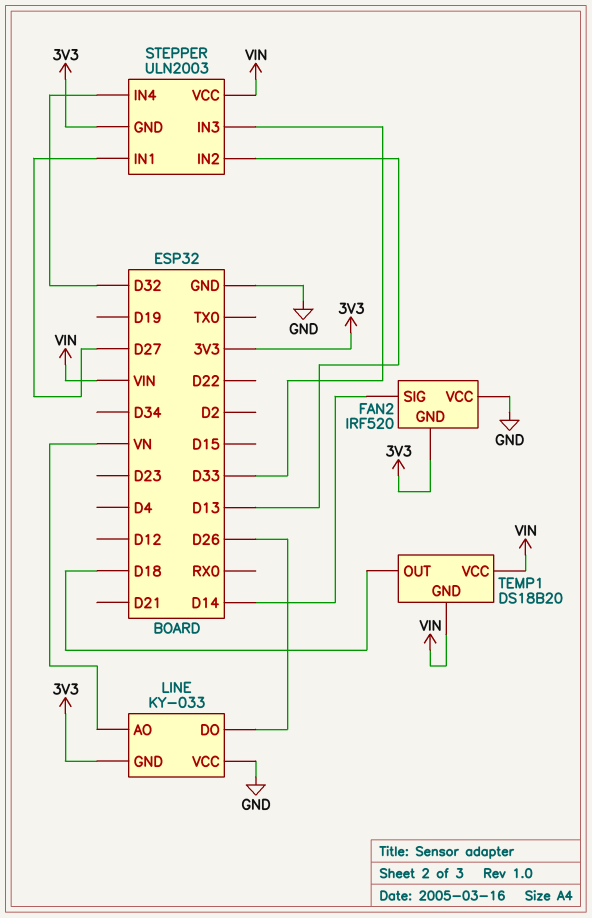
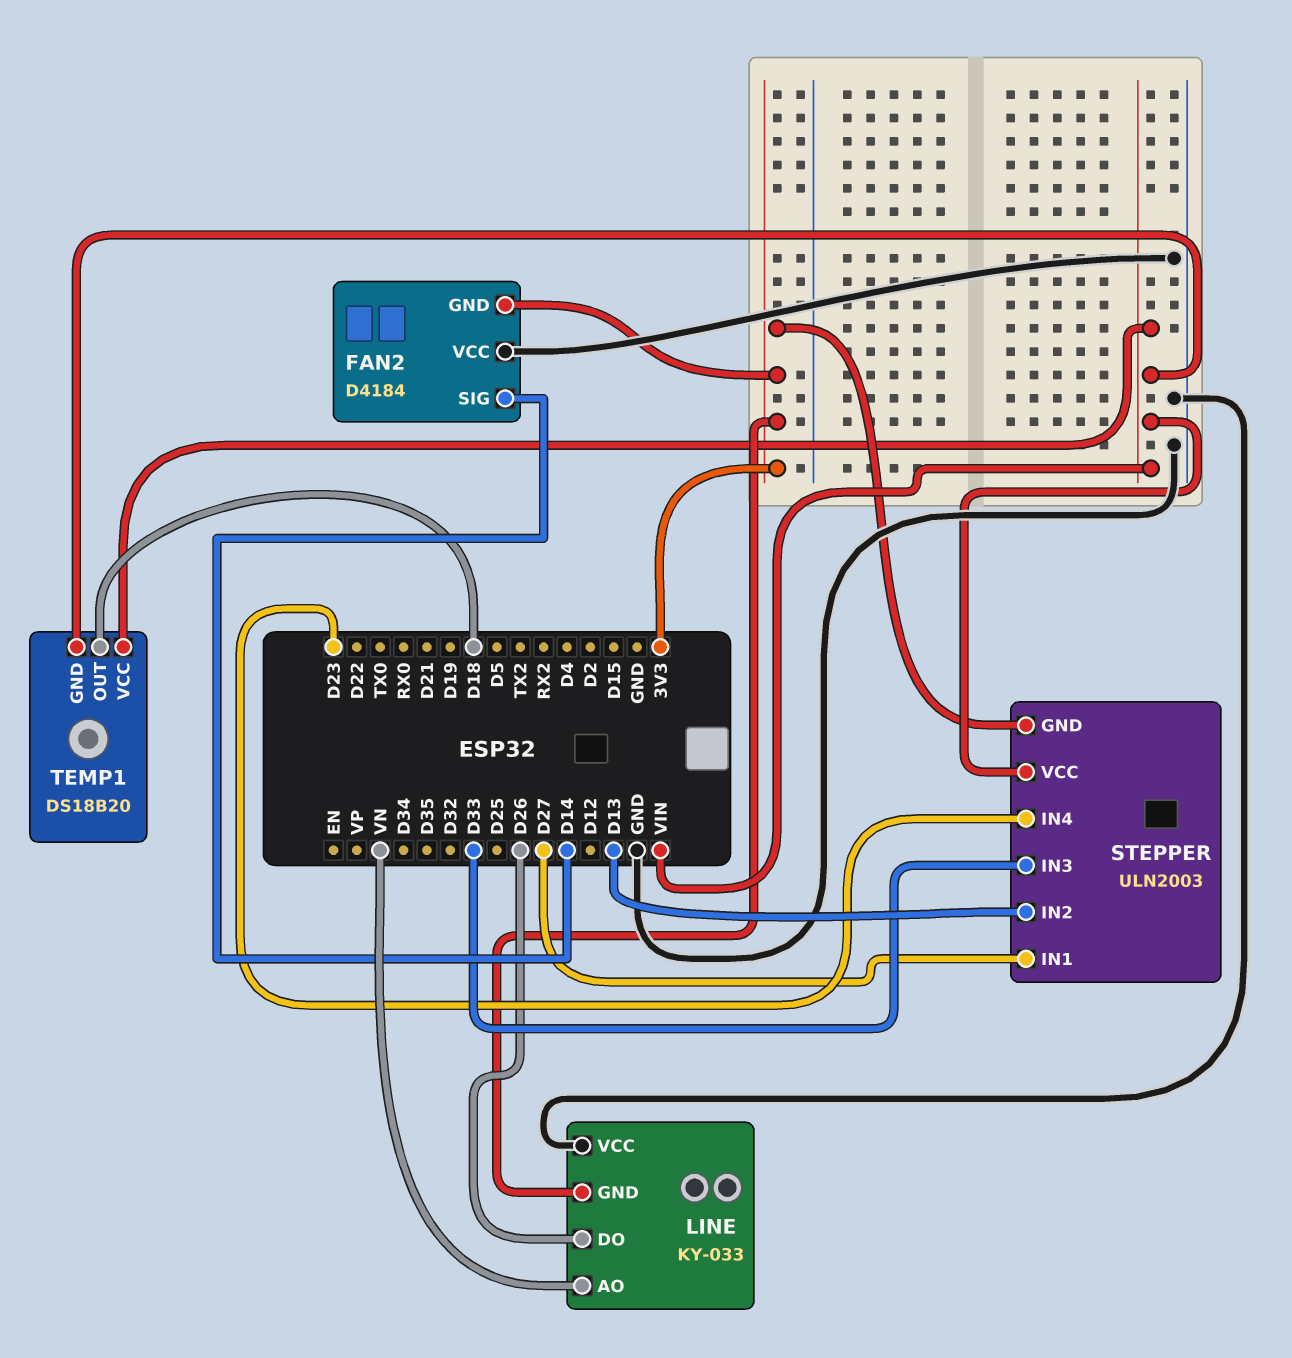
FAN2: IRF520 -> D4184
STEPPER pin IN4: D32 -> D23

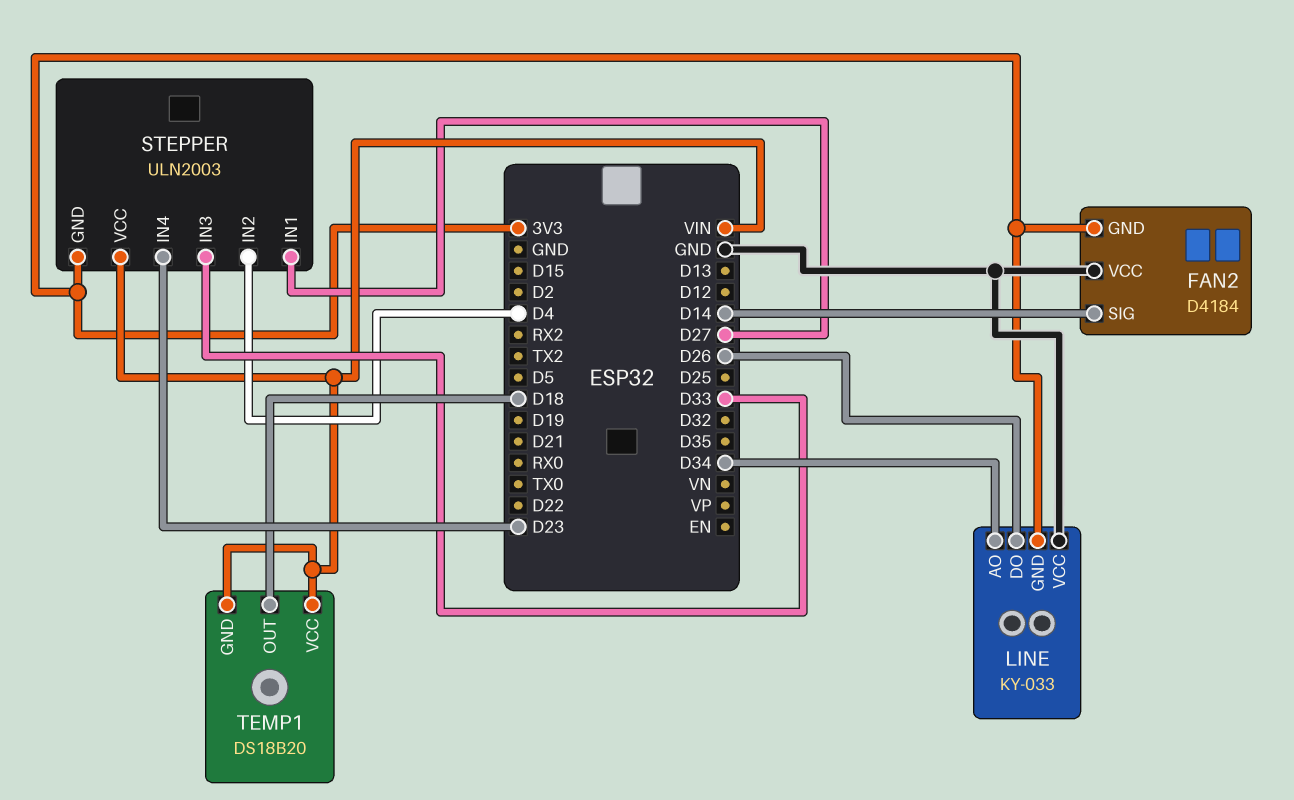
LINE pin AO: VN -> D34
STEPPER pin IN2: D13 -> D4

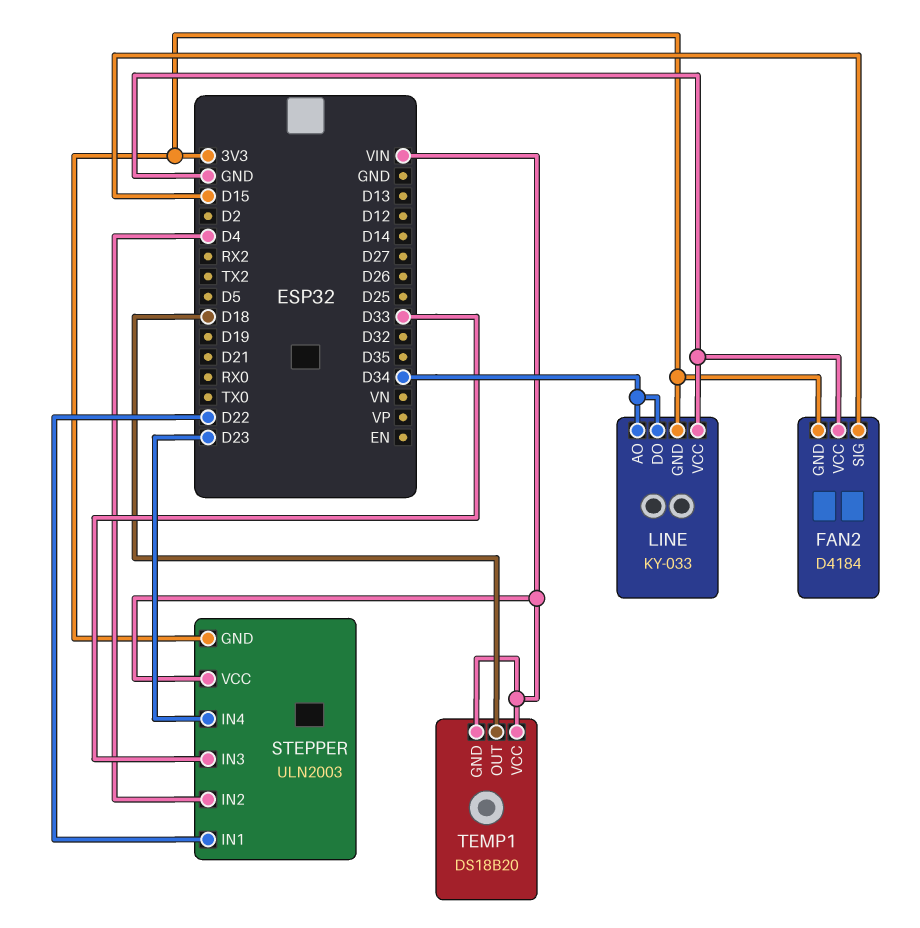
FAN2 pin SIG: D14 -> D15
LINE pin DO: D26 -> D34
STEPPER pin IN1: D27 -> D22

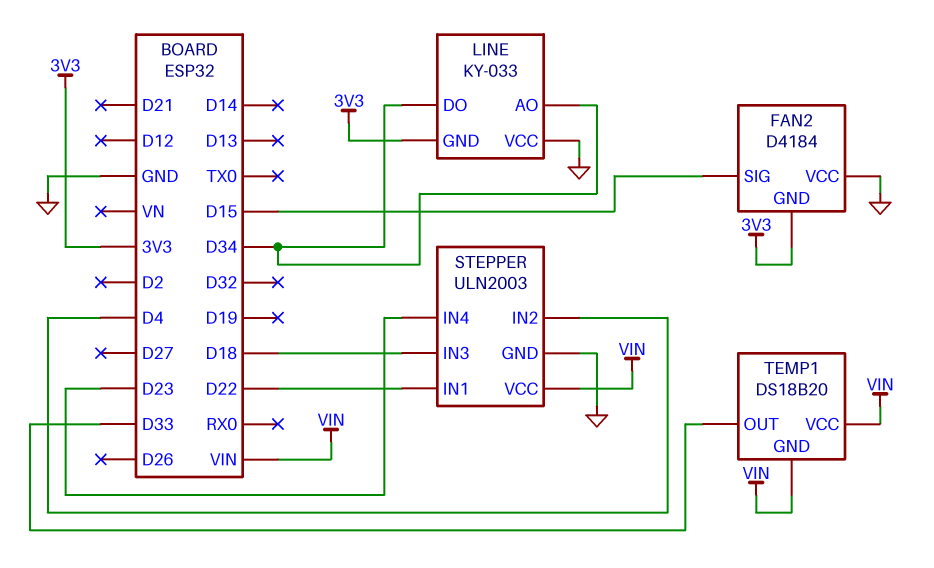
STEPPER pin GND: 3V3 -> GND
STEPPER pin IN3: D33 -> D18
TEMP1 pin OUT: D18 -> D33

